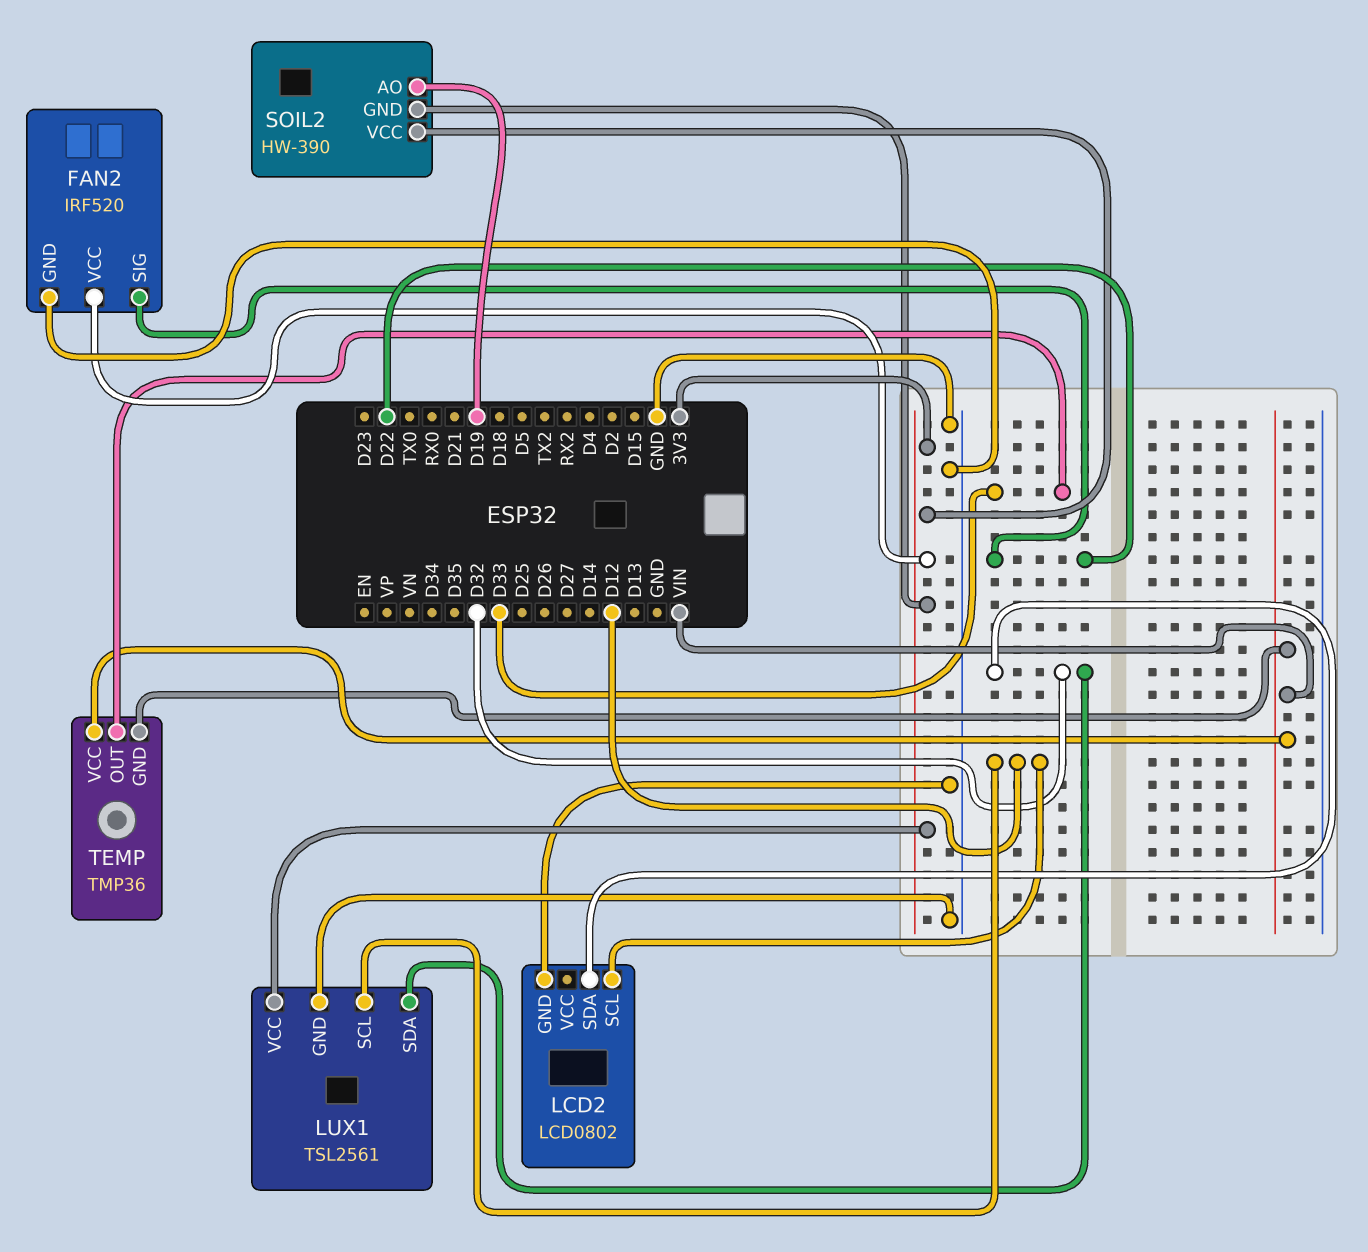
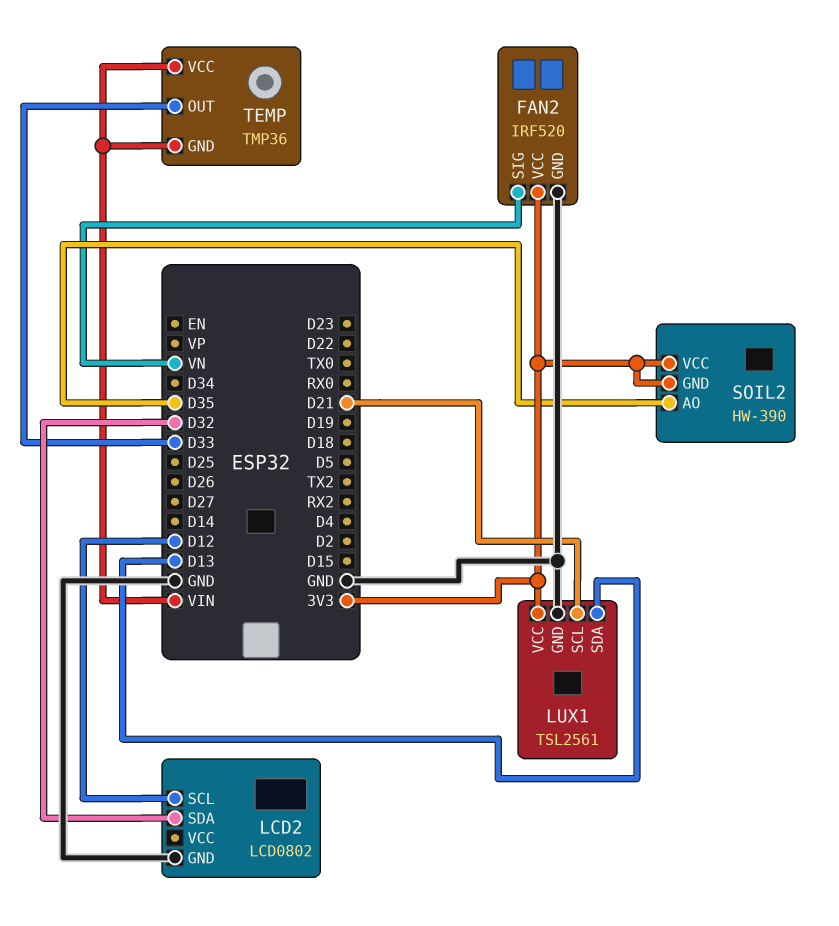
FAN2 pin SIG: D22 -> VN
LUX1 pin SCL: D12 -> D21
LUX1 pin SDA: D32 -> D13
SOIL2 pin AO: D19 -> D35

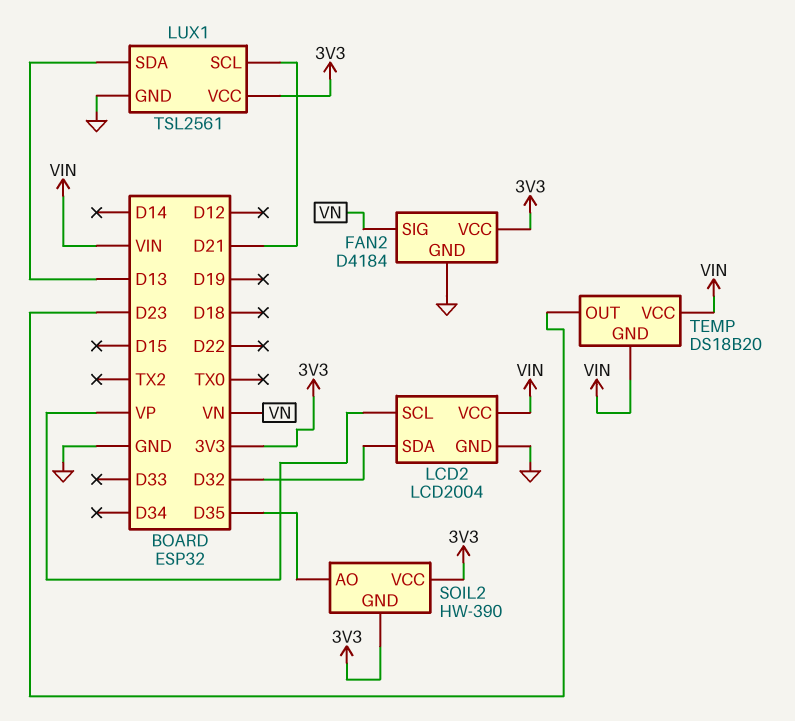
FAN2: IRF520 -> D4184
LCD2: LCD0802 -> LCD2004
LCD2 pin SCL: D12 -> VP
LCD2 pin VCC: none -> VIN
TEMP: TMP36 -> DS18B20
TEMP pin OUT: D33 -> D23

